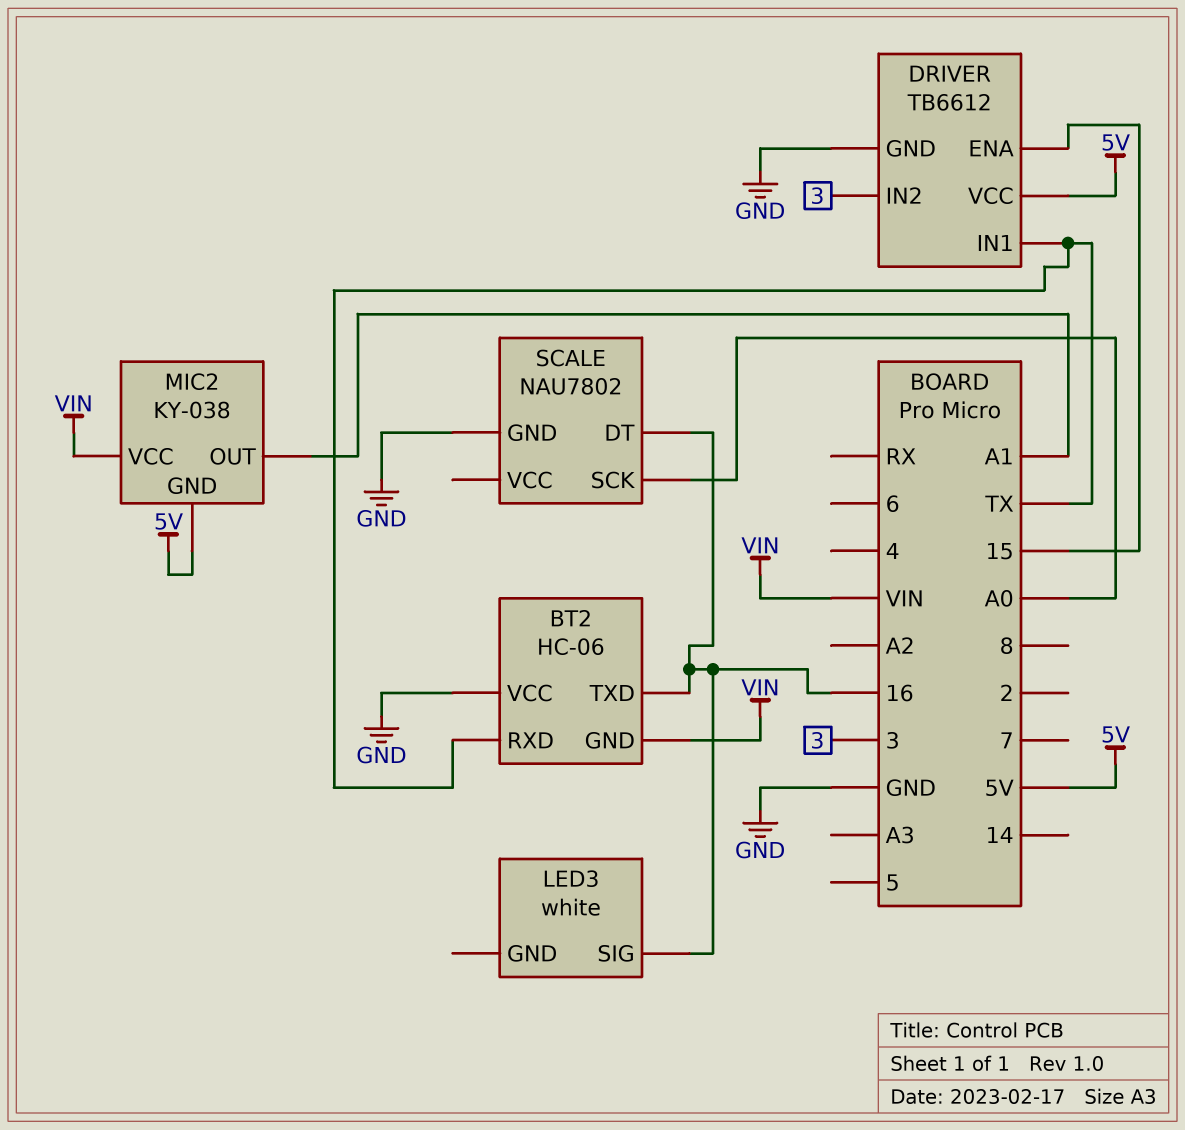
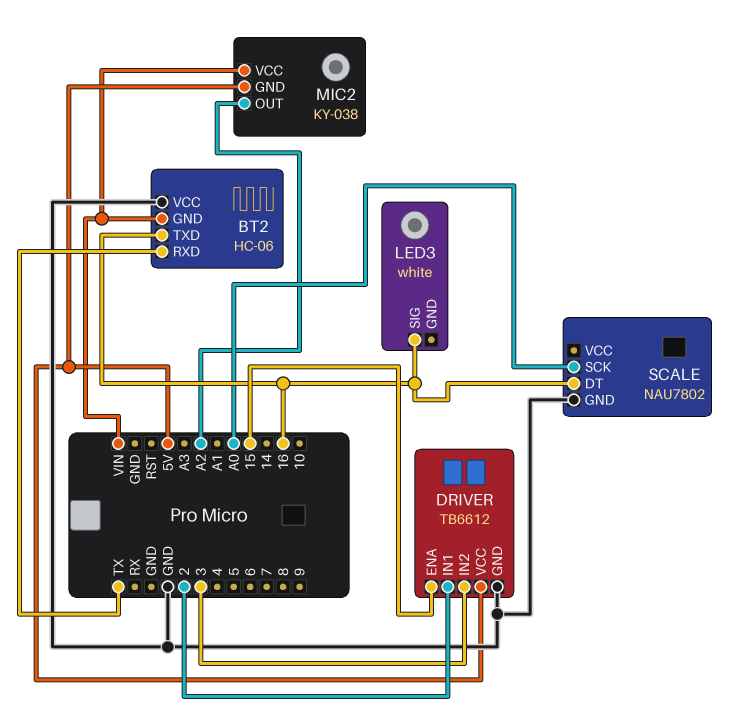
DRIVER pin IN1: TX -> 2
MIC2 pin OUT: A1 -> A2

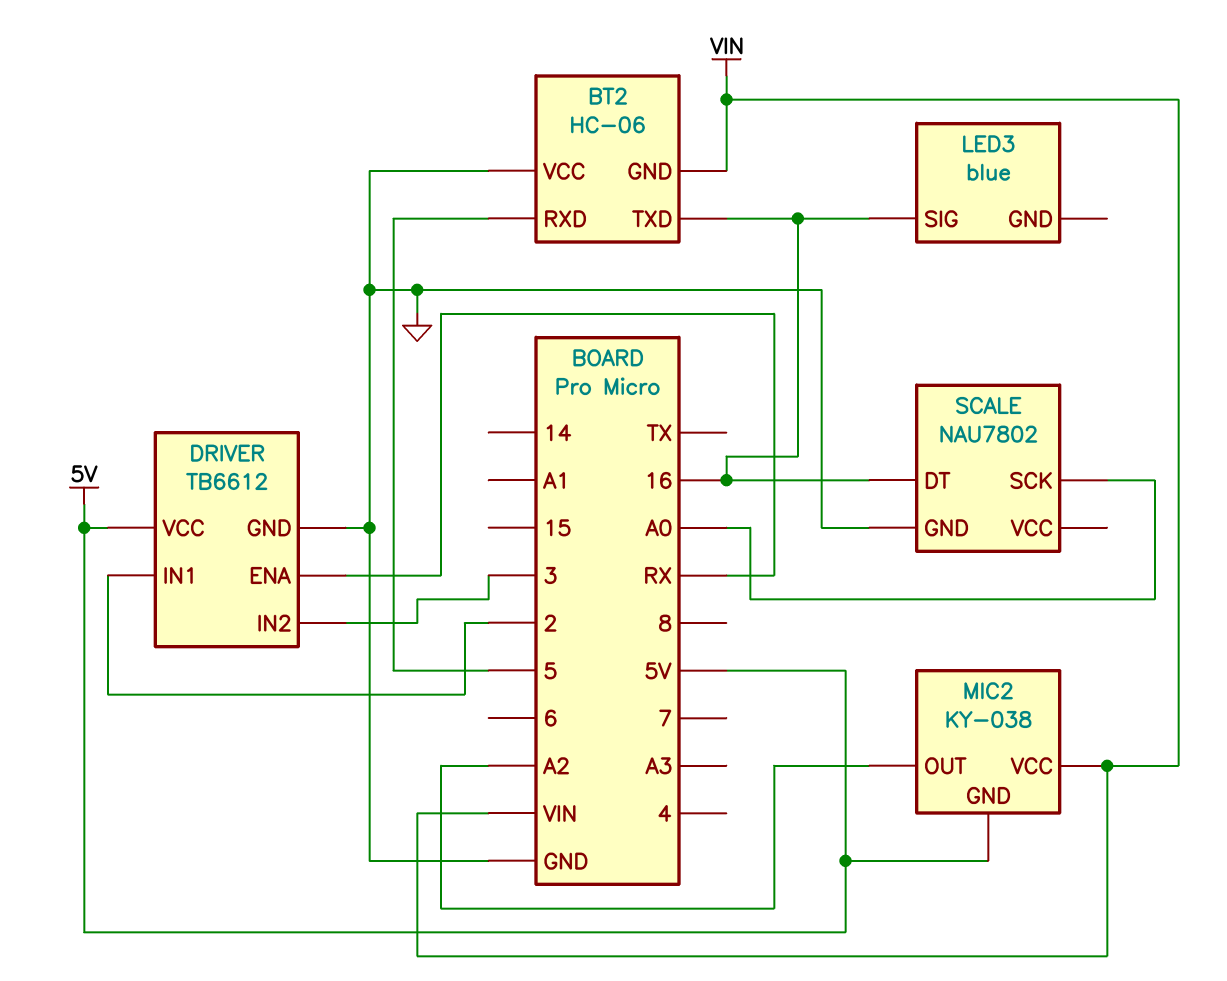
BT2 pin RXD: TX -> 5
DRIVER pin ENA: 15 -> RX
LED3: white -> blue

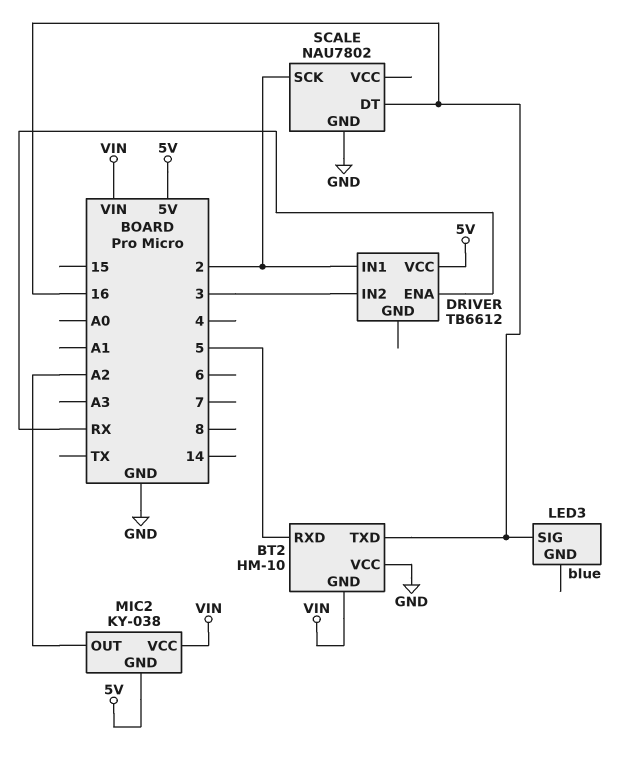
BT2: HC-06 -> HM-10
DRIVER pin GND: GND -> none
SCALE pin SCK: A0 -> 2

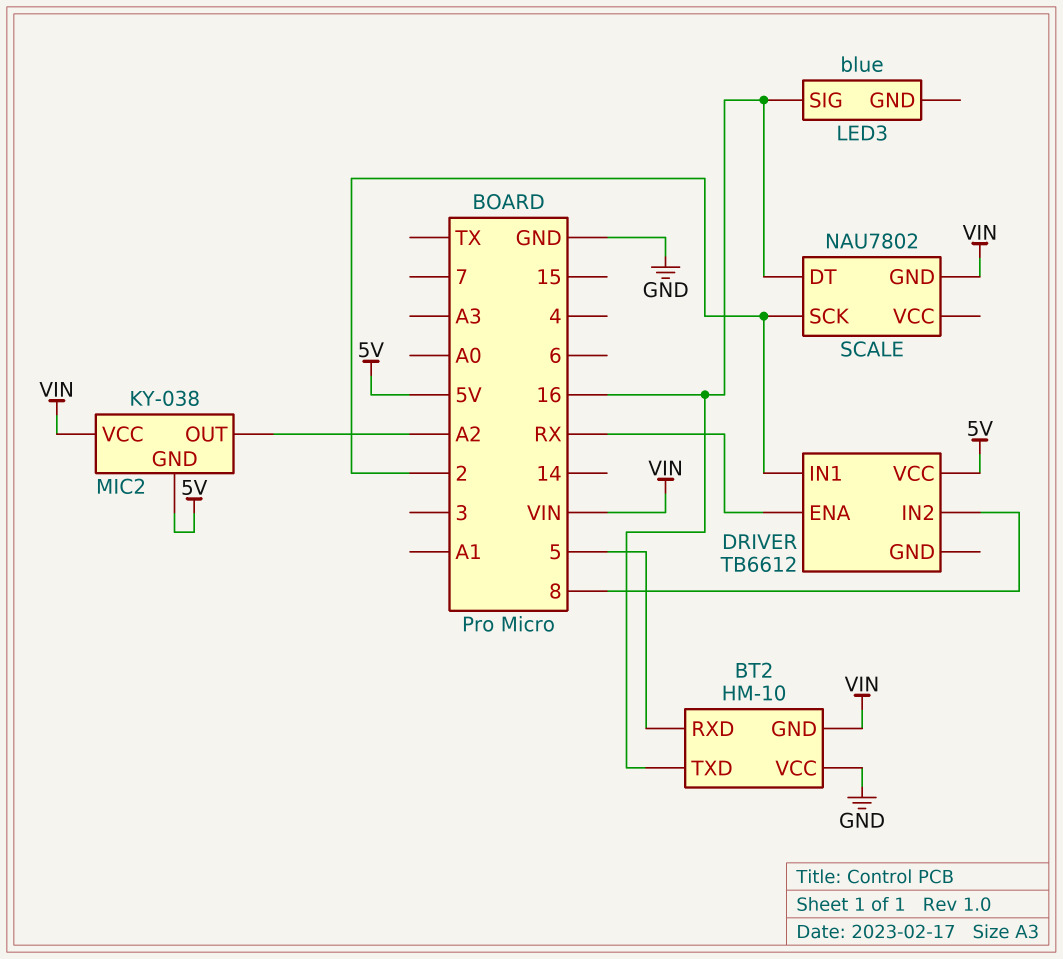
DRIVER pin IN2: 3 -> 8
SCALE pin GND: GND -> VIN

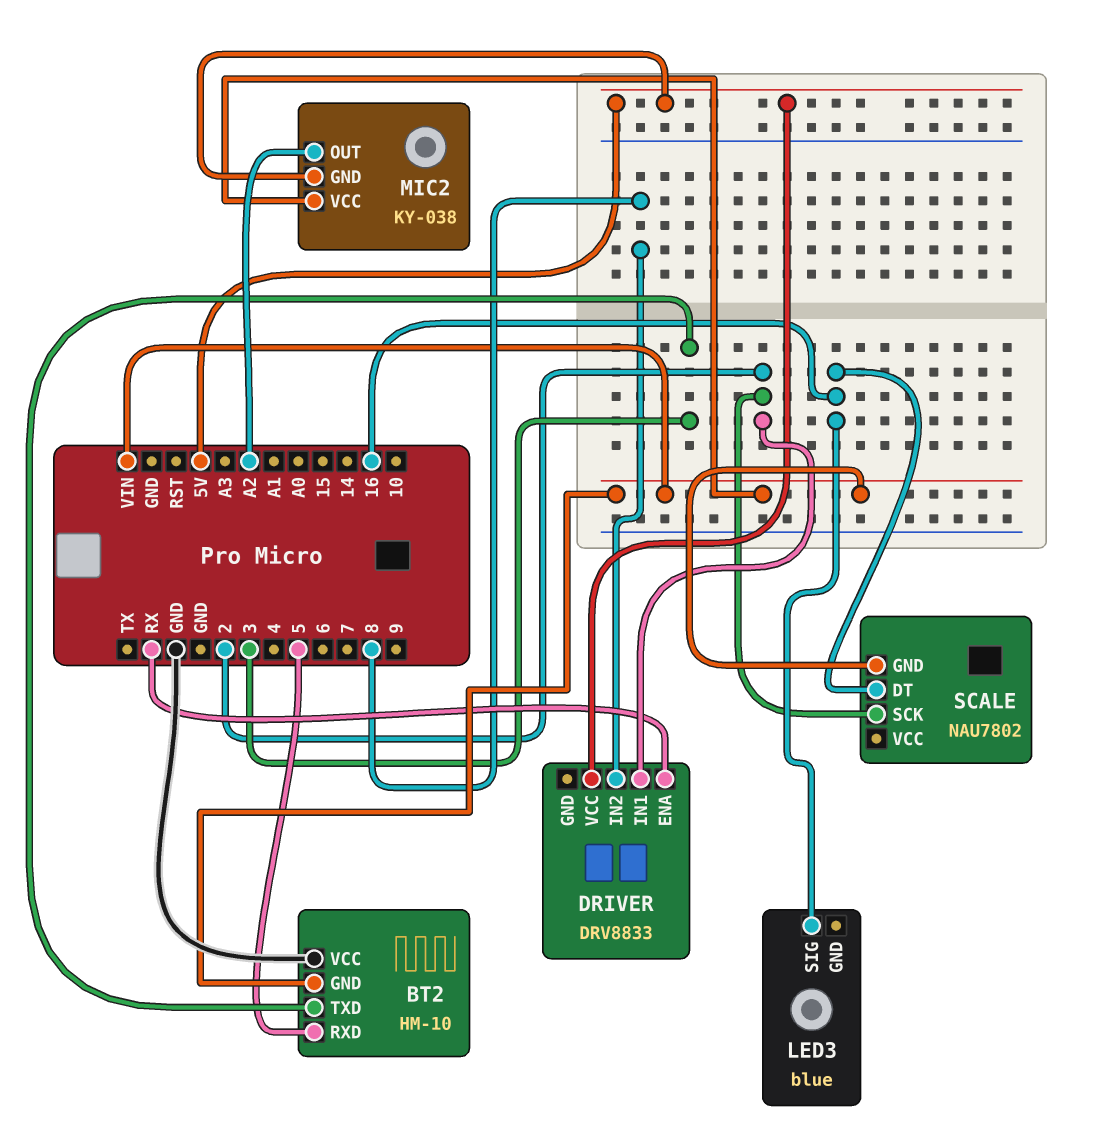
BT2 pin TXD: 16 -> 3
DRIVER: TB6612 -> DRV8833

